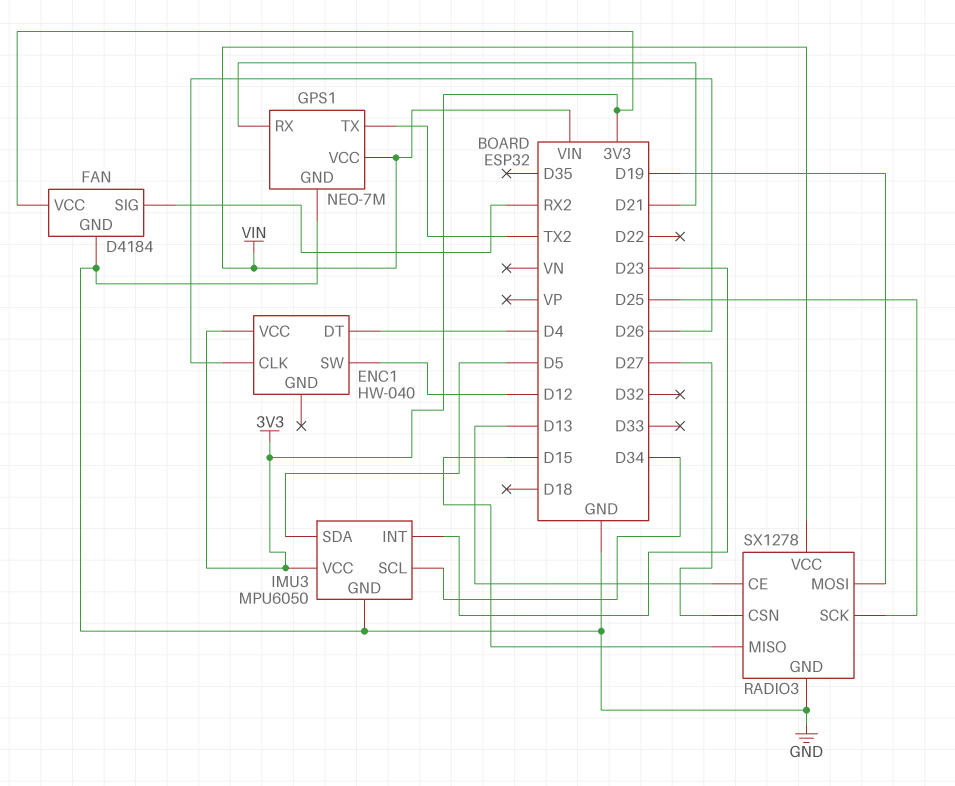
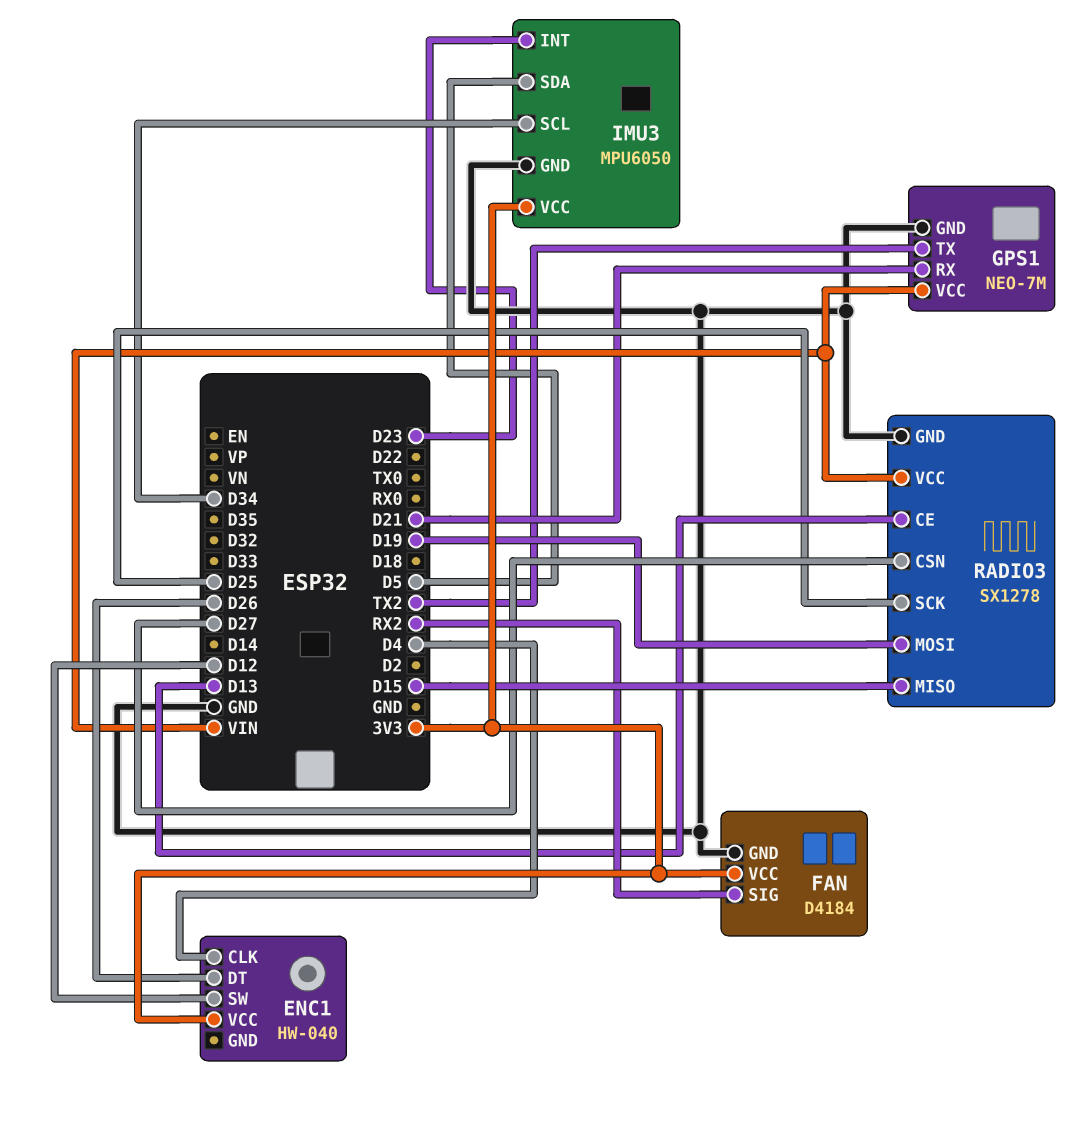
ENC1 pin CLK: D26 -> D4
ENC1 pin DT: D4 -> D26

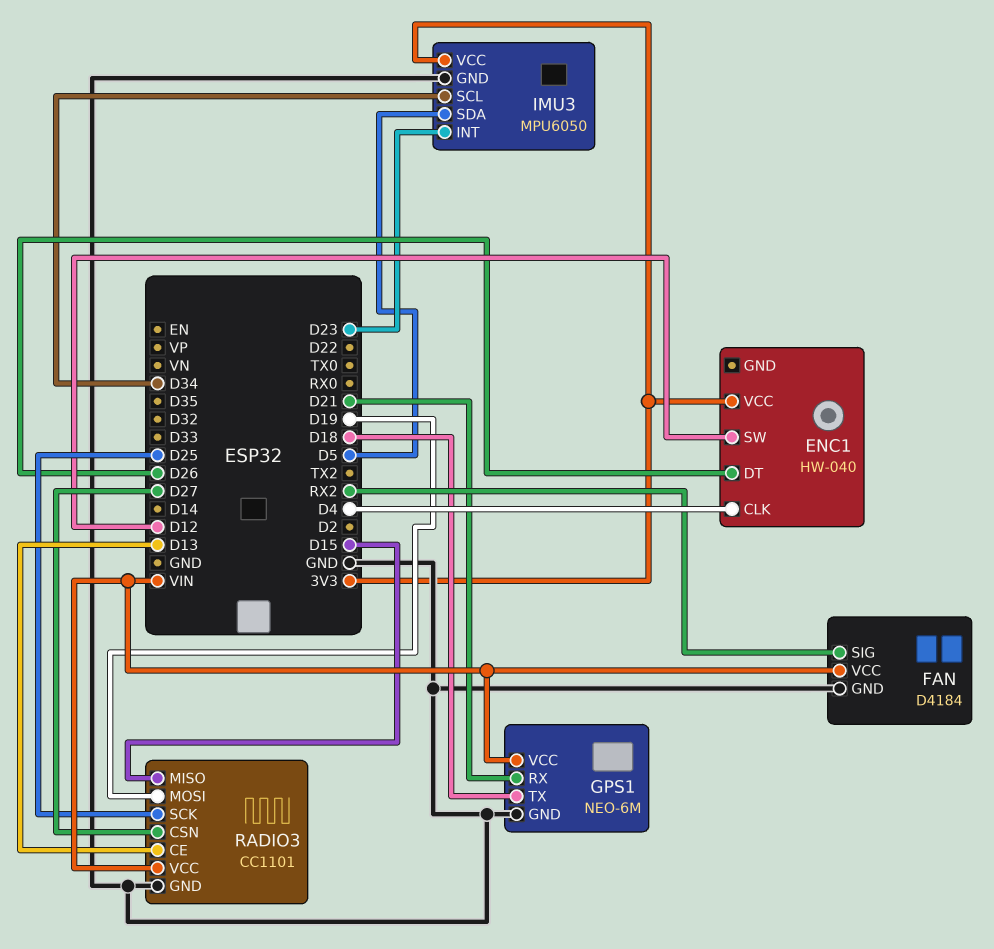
FAN pin VCC: 3V3 -> VIN
GPS1: NEO-7M -> NEO-6M
GPS1 pin TX: TX2 -> D18
RADIO3: SX1278 -> CC1101

